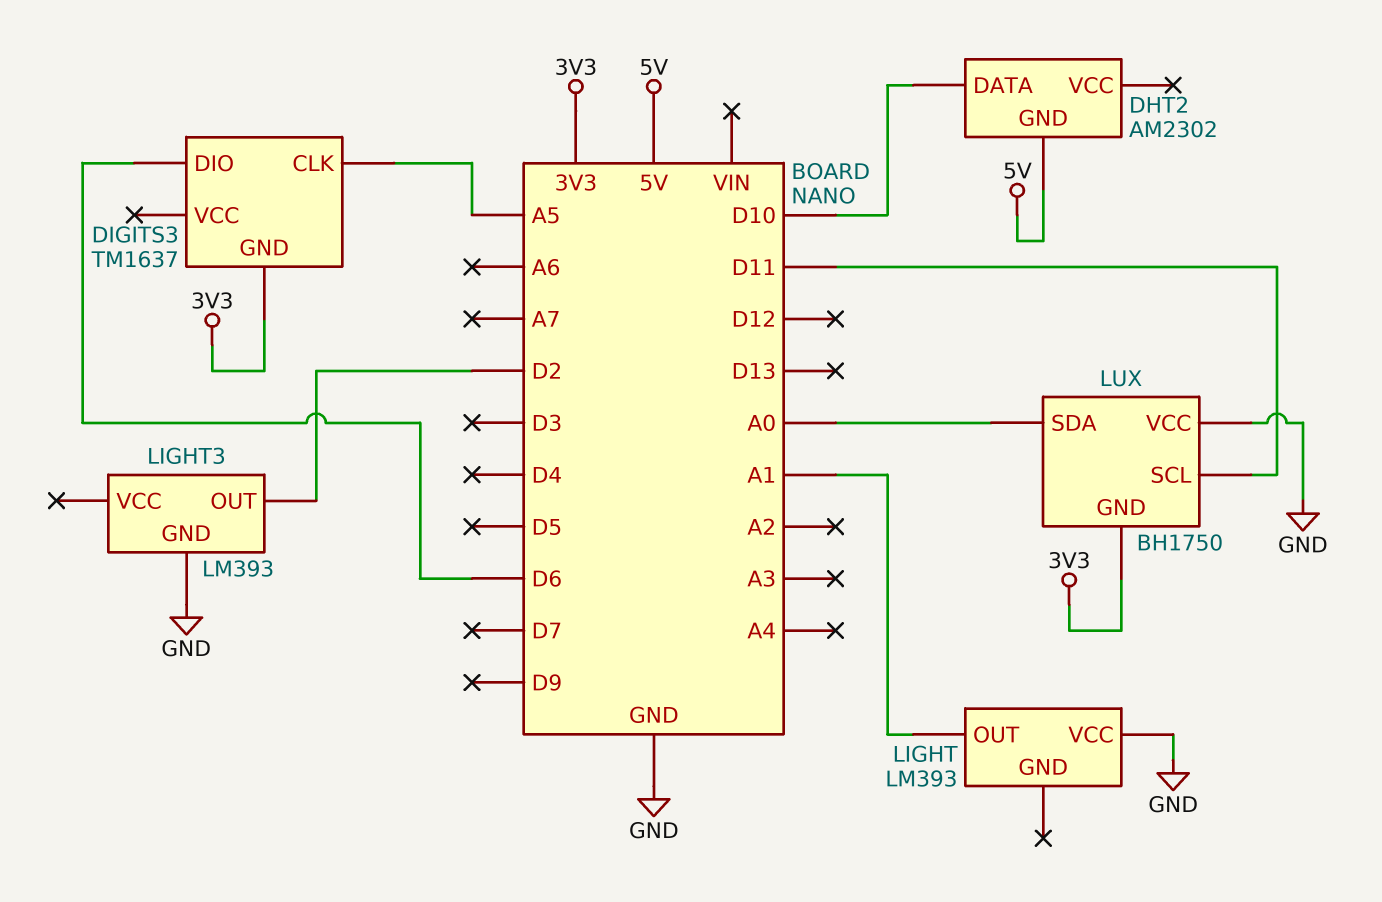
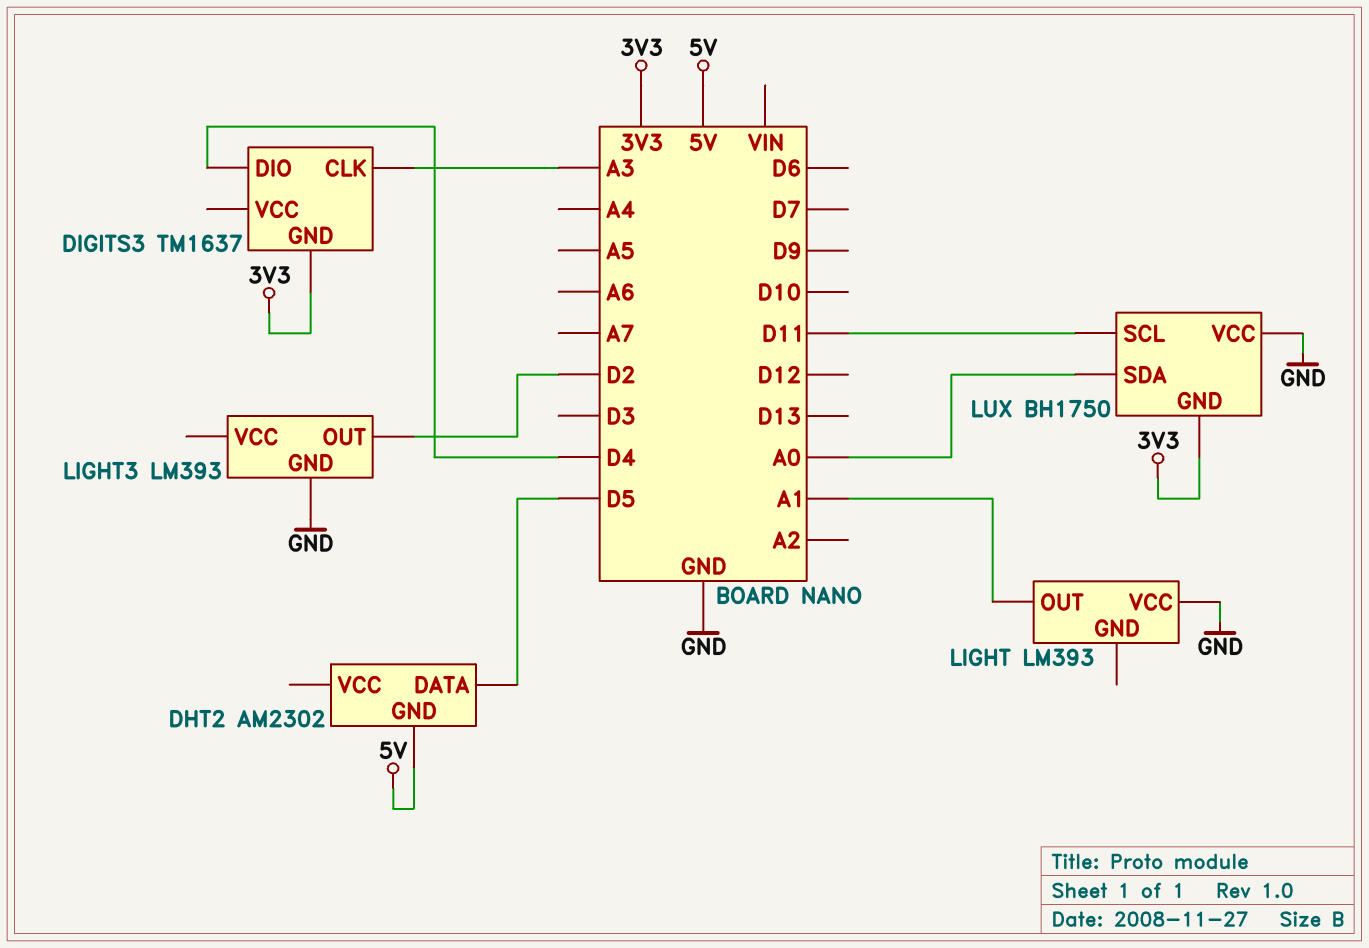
DHT2 pin DATA: D10 -> D5
DIGITS3 pin CLK: A5 -> A3
DIGITS3 pin DIO: D6 -> D4

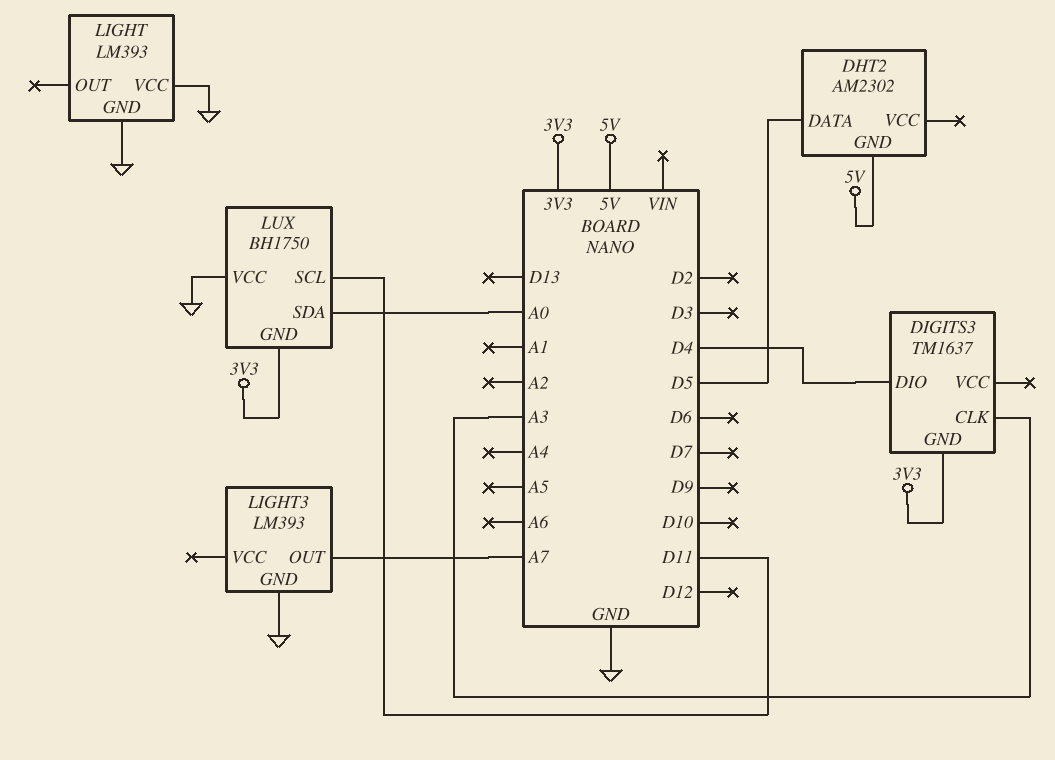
LIGHT pin GND: none -> GND
LIGHT pin OUT: A1 -> none
LIGHT3 pin OUT: D2 -> A7

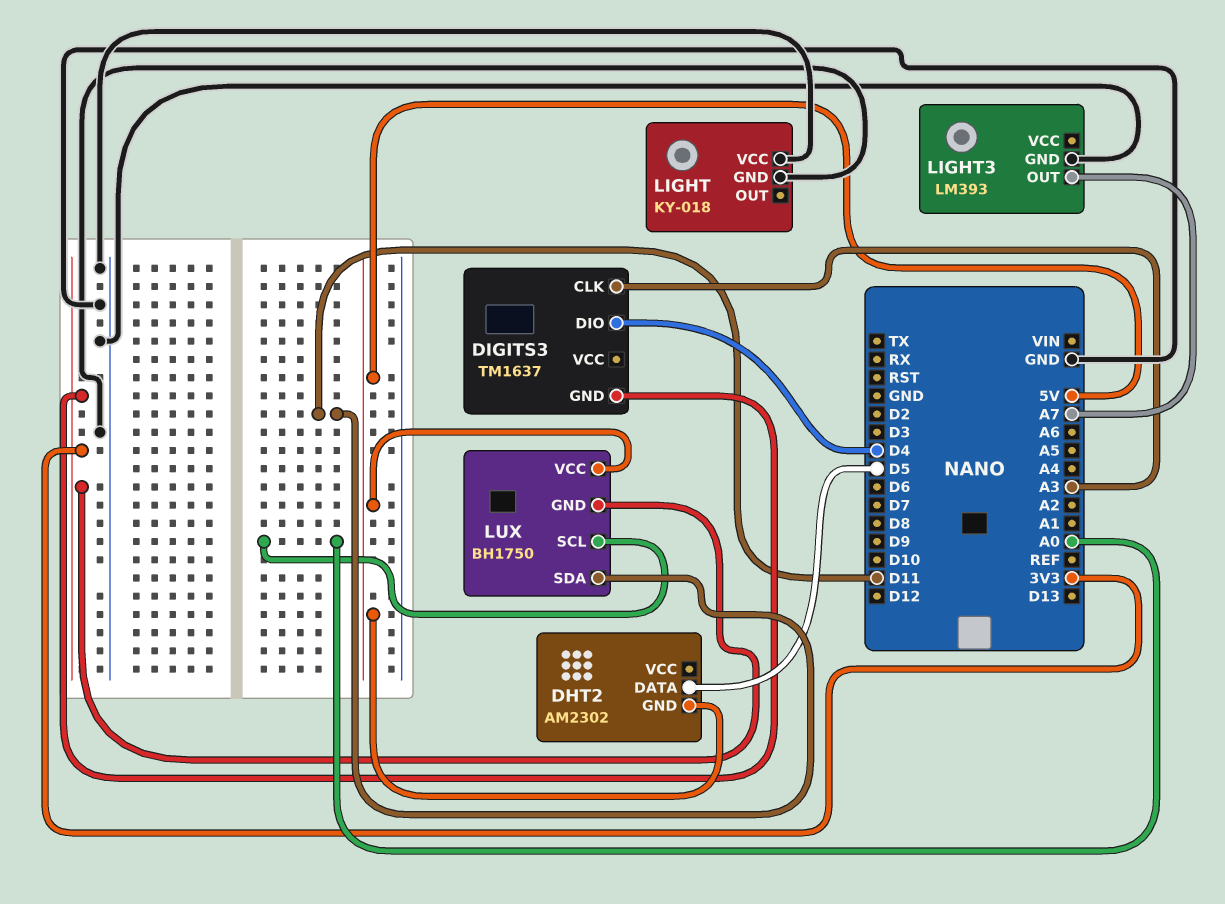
LIGHT: LM393 -> KY-018
LUX pin SCL: D11 -> A0
LUX pin SDA: A0 -> D11
LUX pin VCC: GND -> 5V

